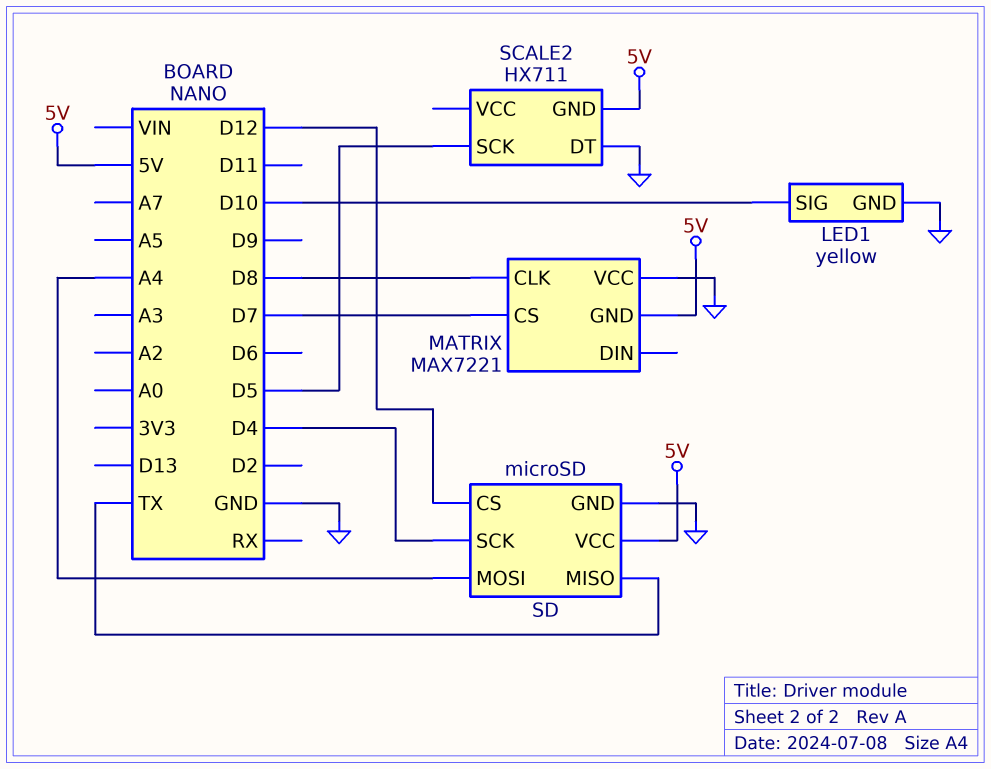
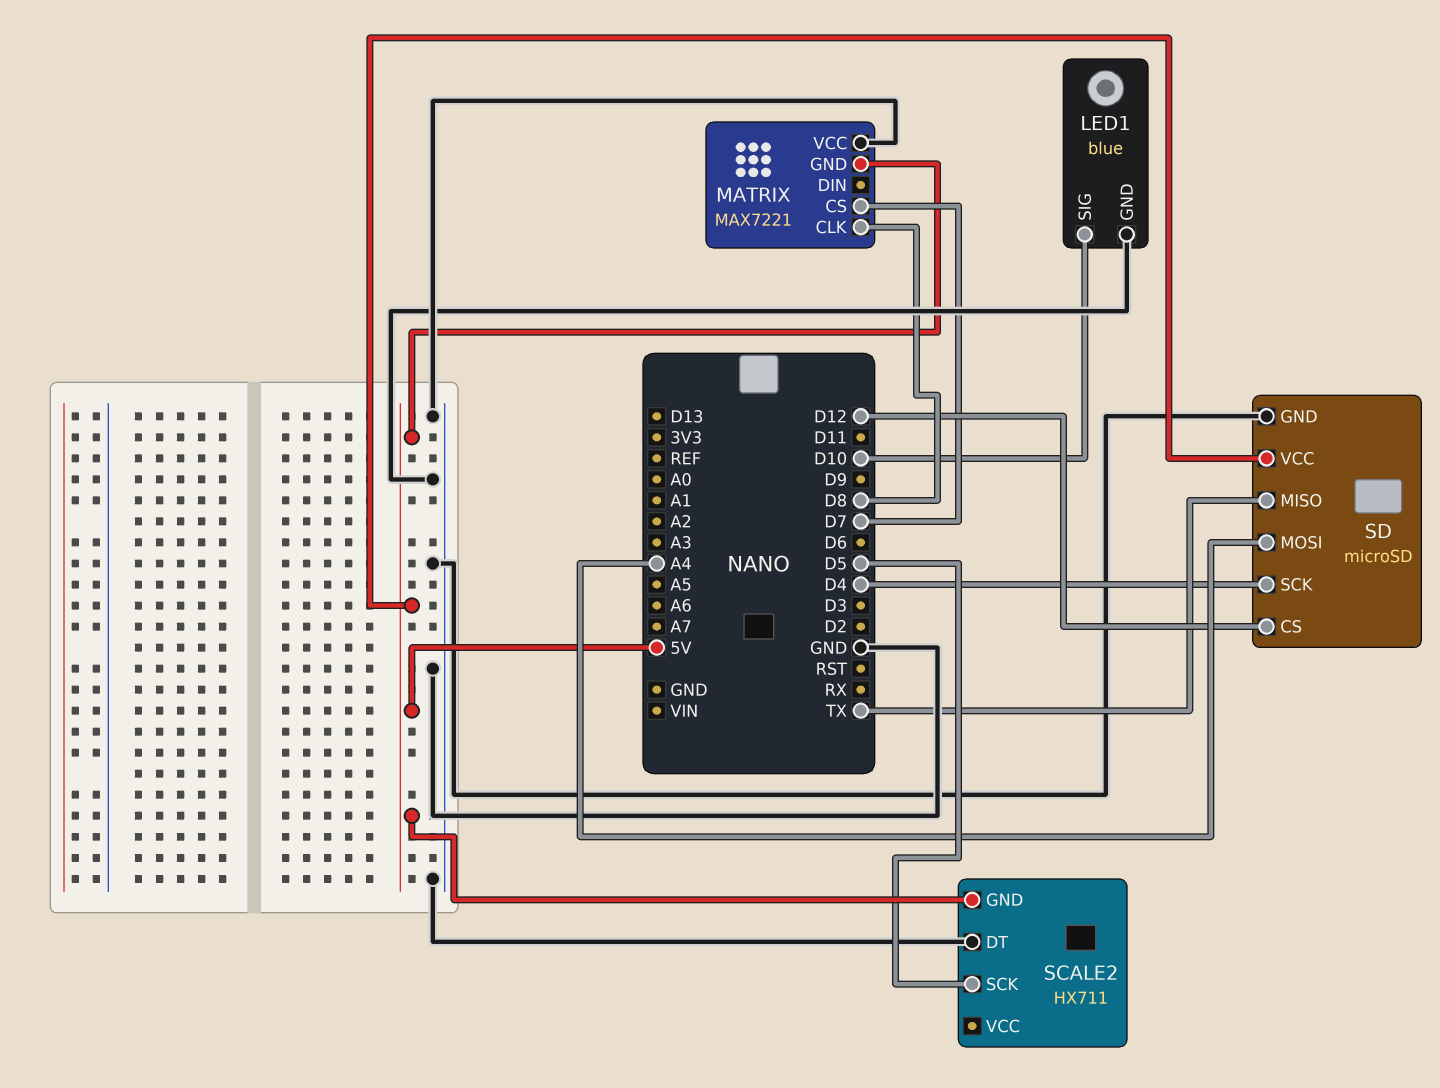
LED1: yellow -> blue

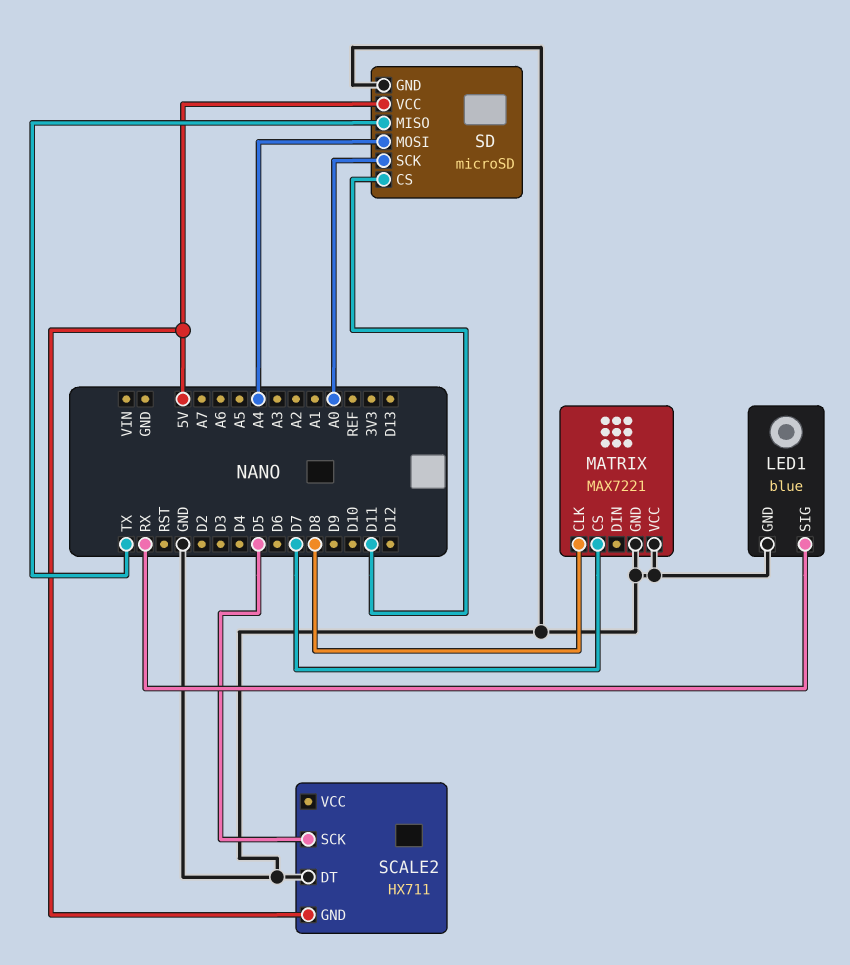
LED1 pin SIG: D10 -> RX
MATRIX pin GND: 5V -> GND
SD pin CS: D12 -> D11
SD pin SCK: D4 -> A0

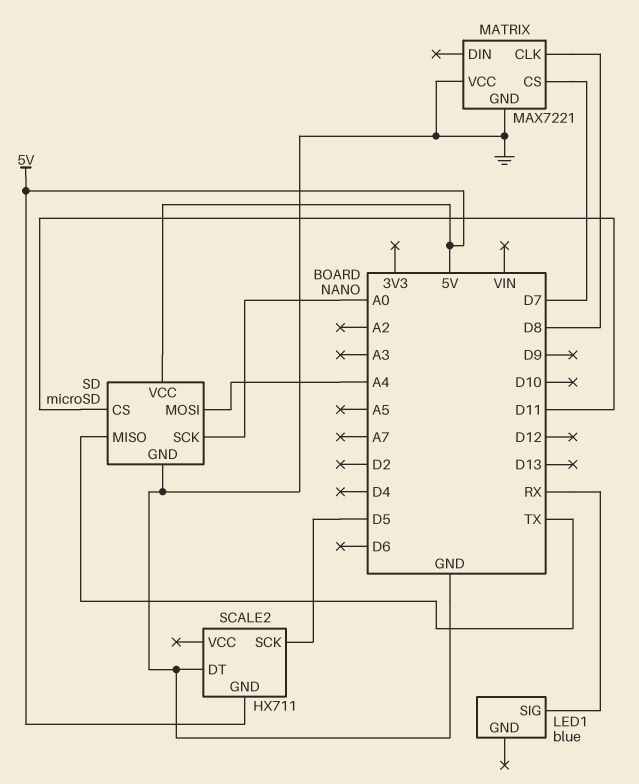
LED1 pin GND: GND -> none

